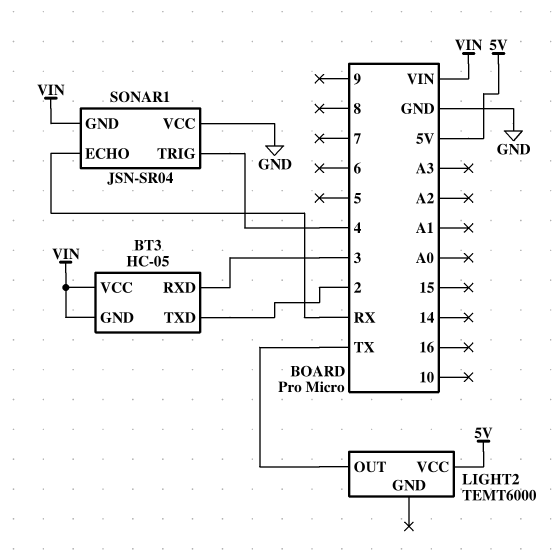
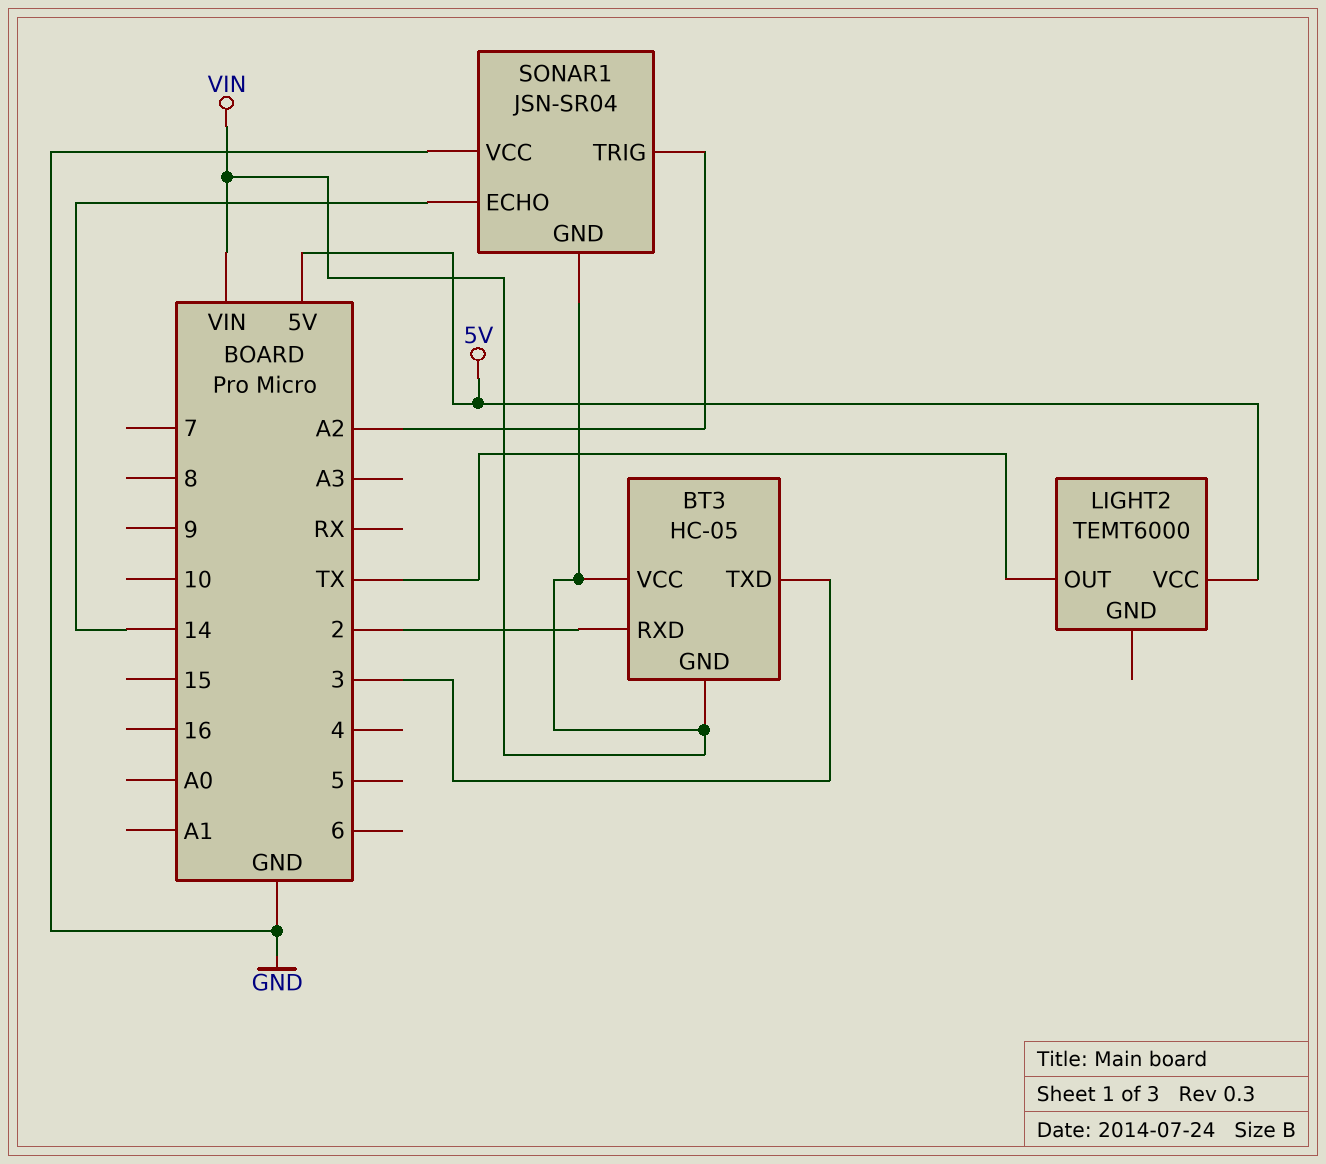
BT3 pin RXD: 3 -> 2
BT3 pin TXD: 2 -> 3
SONAR1 pin ECHO: RX -> 14
SONAR1 pin TRIG: 4 -> A2

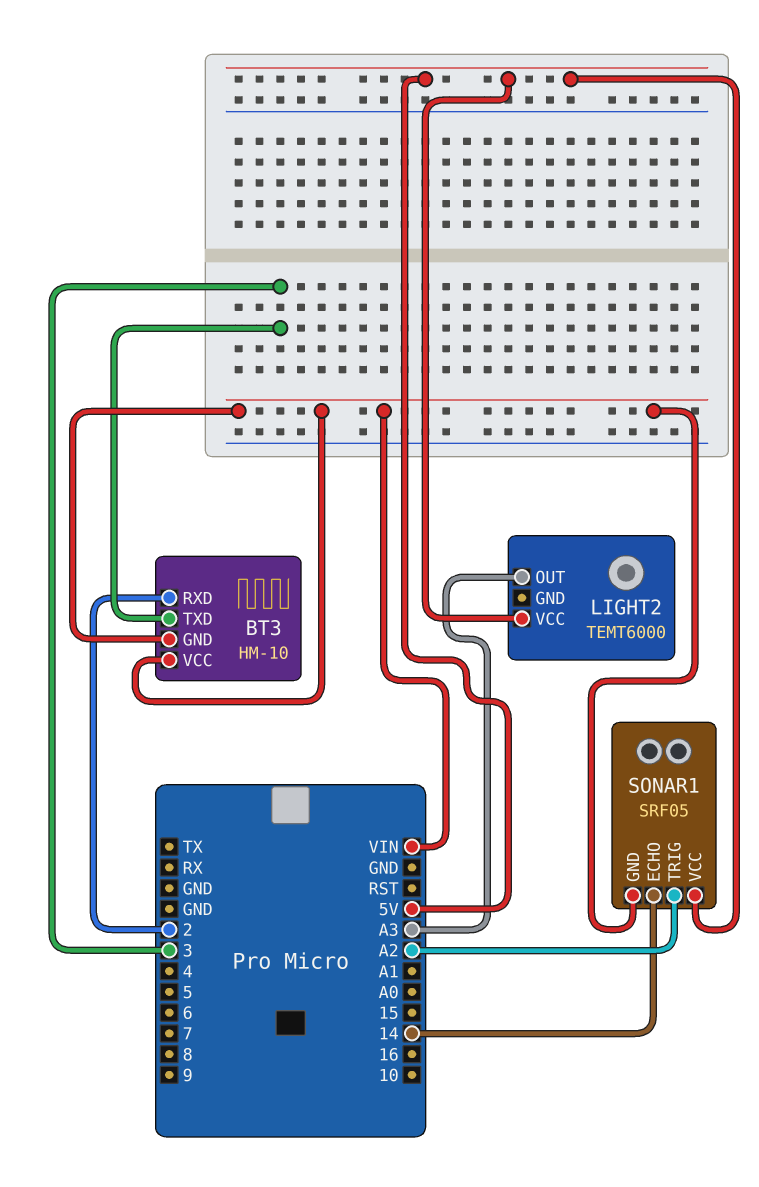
BT3: HC-05 -> HM-10
LIGHT2 pin OUT: TX -> A3
SONAR1: JSN-SR04 -> SRF05
SONAR1 pin VCC: GND -> 5V

